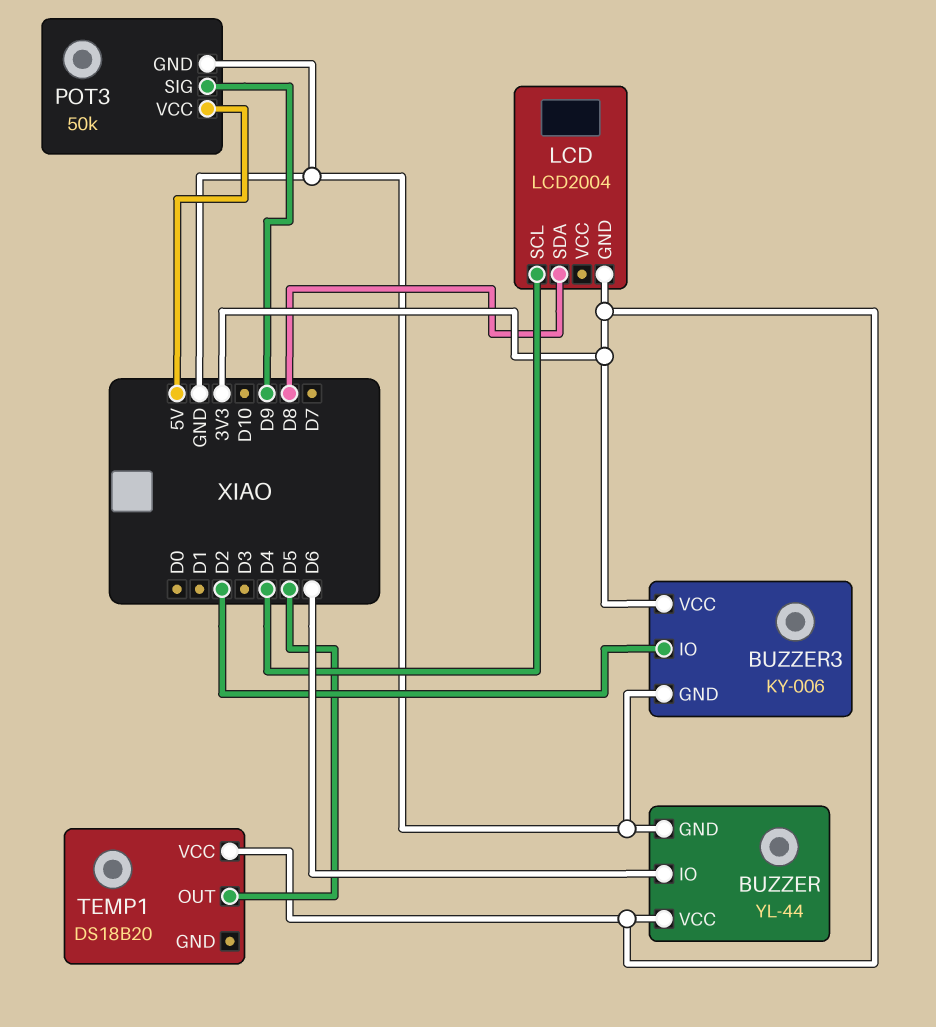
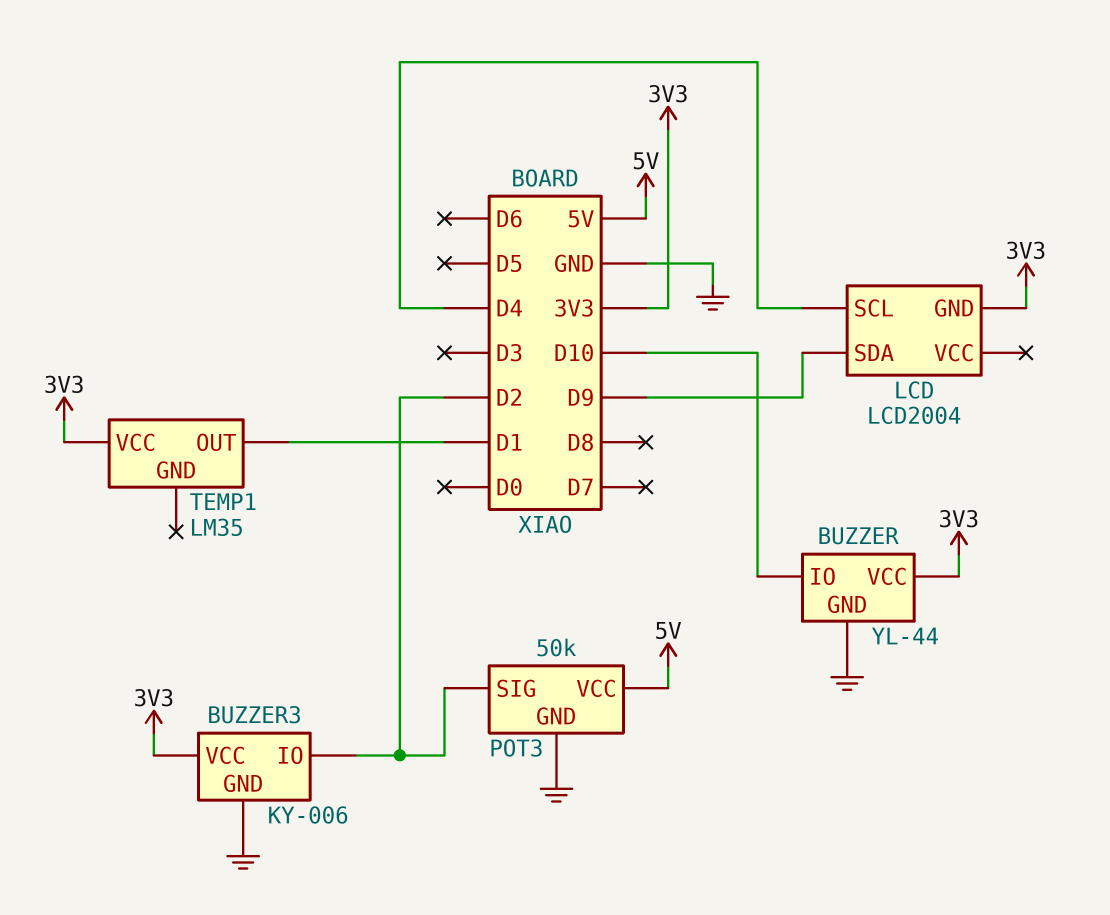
BUZZER pin IO: D6 -> D10
LCD pin SDA: D8 -> D9
POT3 pin SIG: D9 -> D2
TEMP1: DS18B20 -> LM35
TEMP1 pin OUT: D5 -> D1

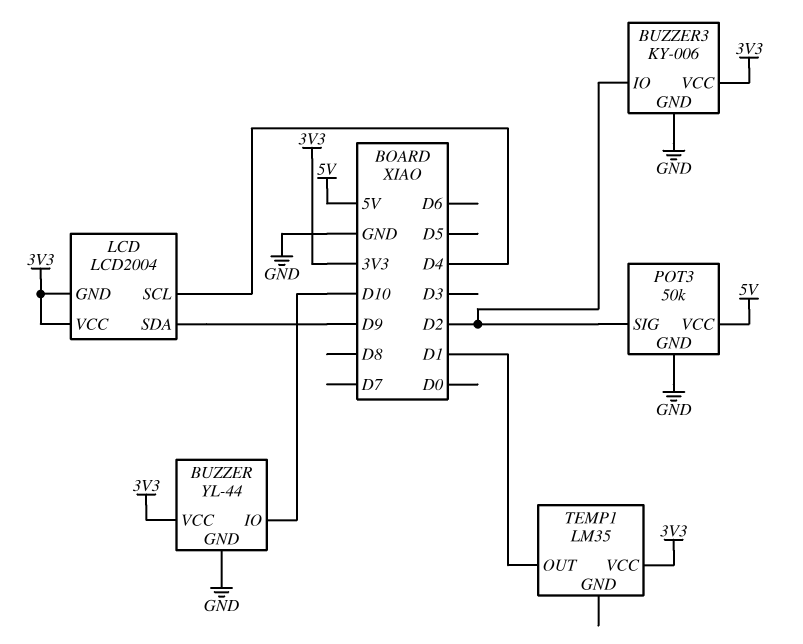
LCD pin VCC: none -> 3V3

